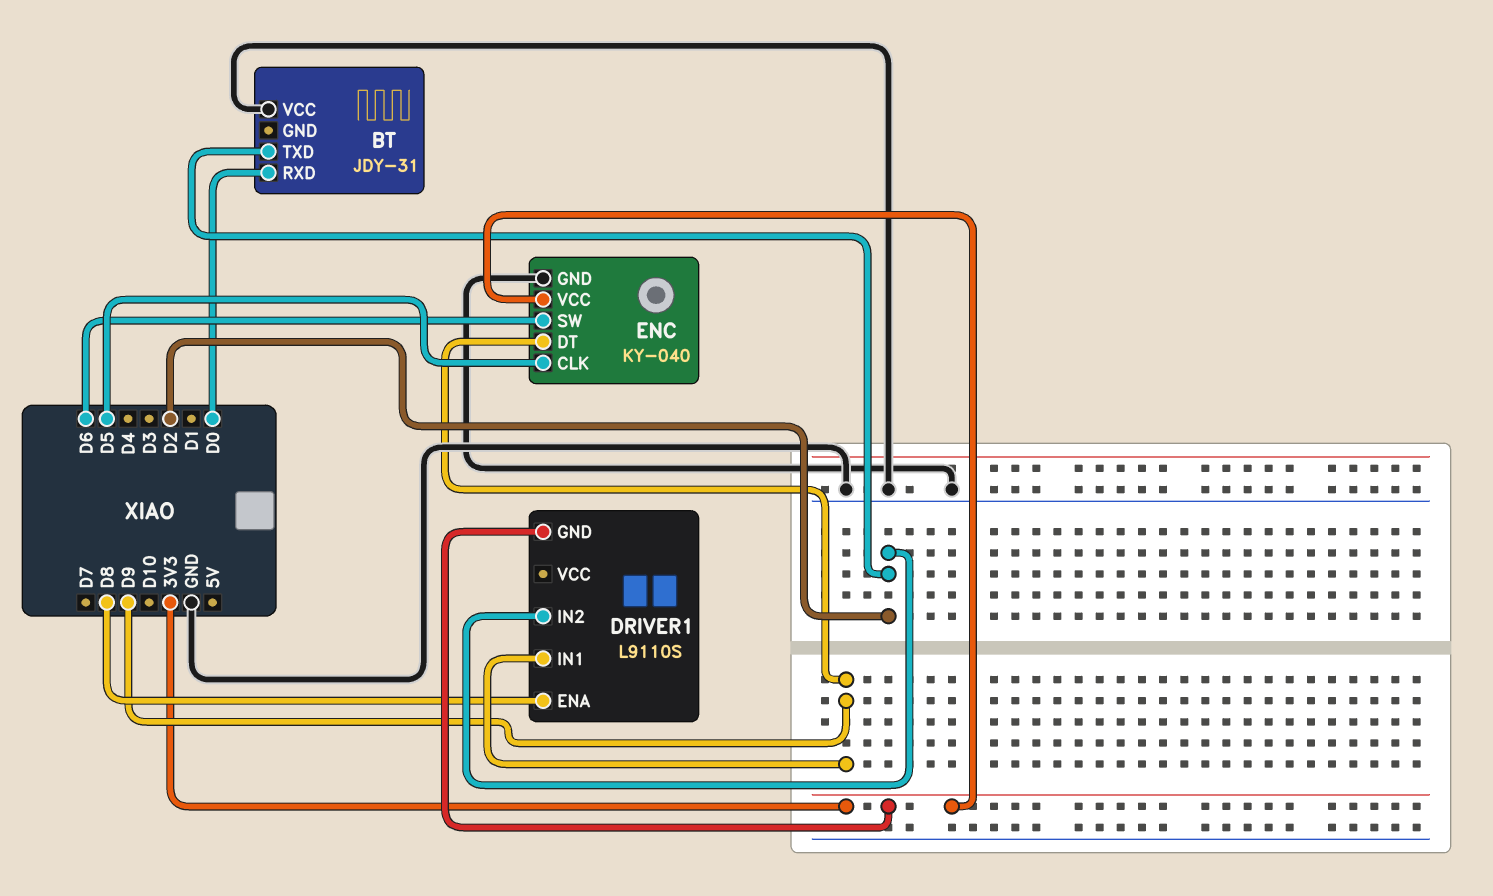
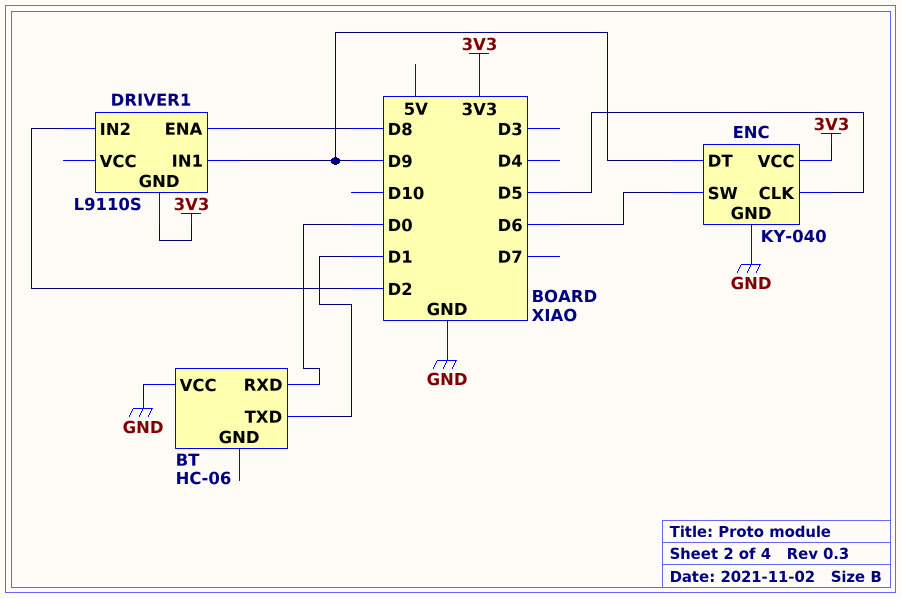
BT: JDY-31 -> HC-06
BT pin TXD: D2 -> D1

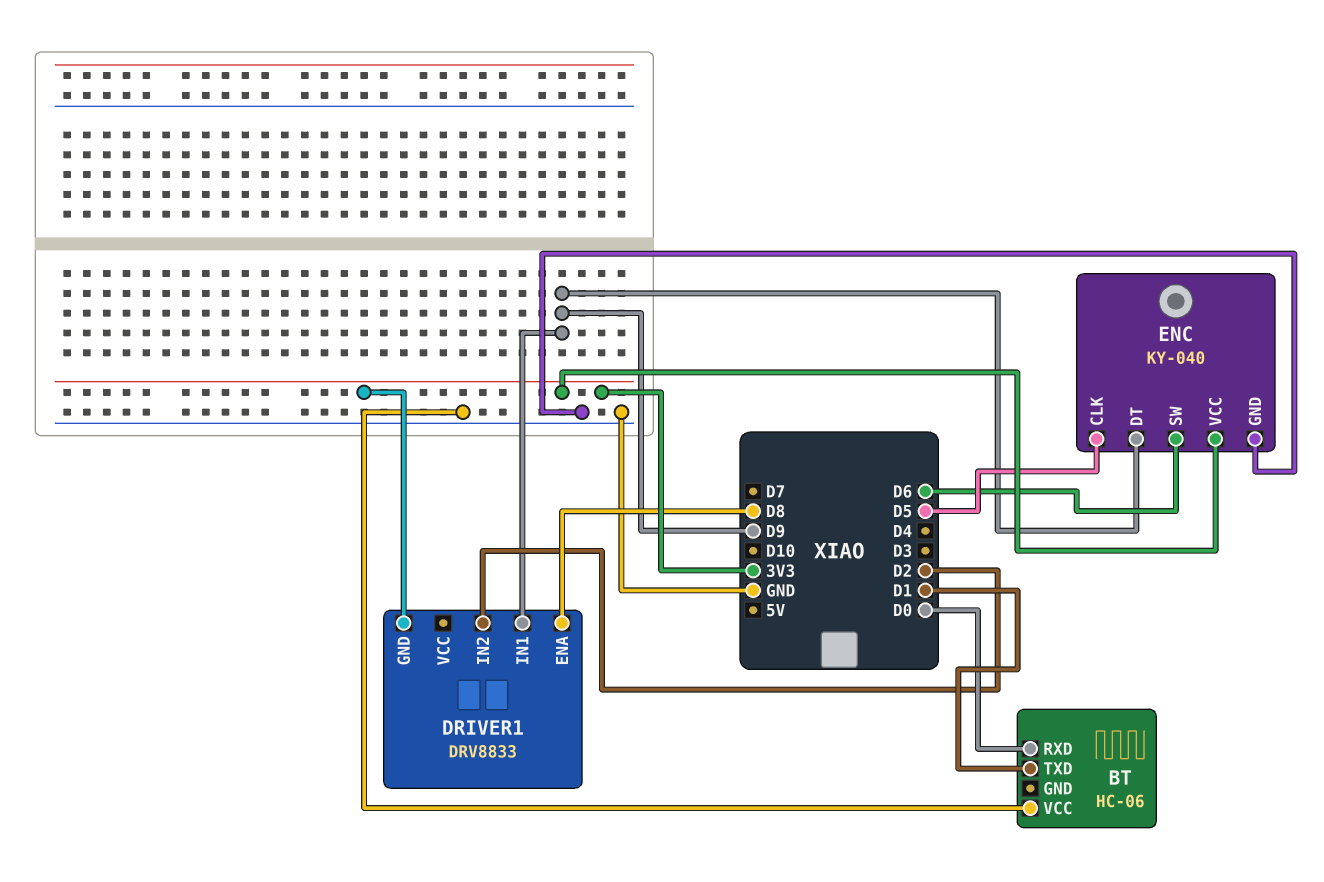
DRIVER1: L9110S -> DRV8833

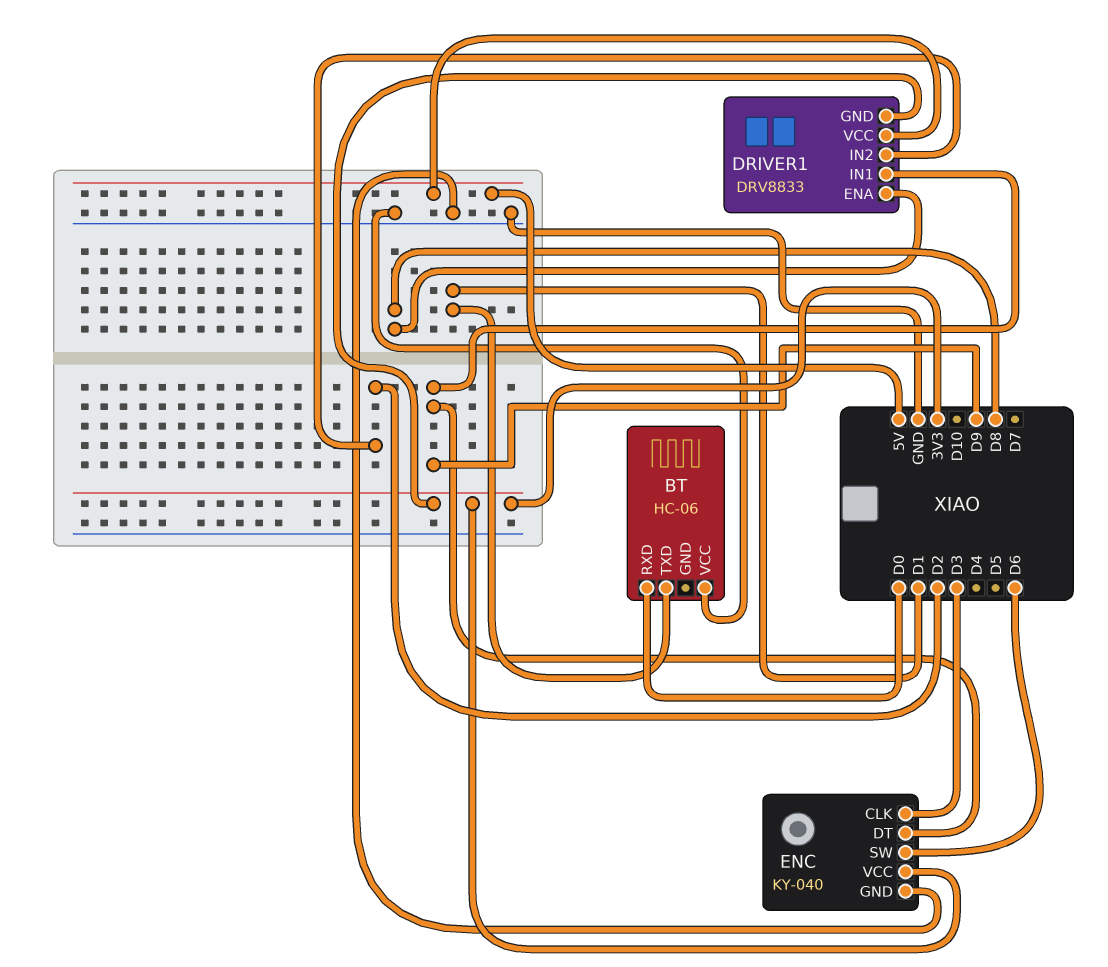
DRIVER1 pin VCC: none -> 5V
ENC pin CLK: D5 -> D3

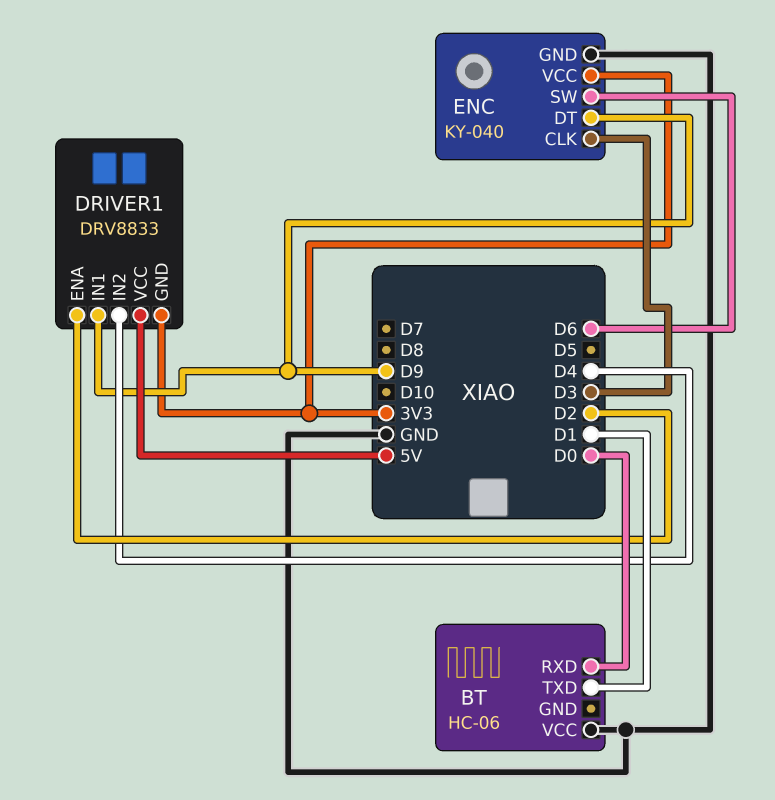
DRIVER1 pin ENA: D8 -> D2
DRIVER1 pin IN2: D2 -> D4

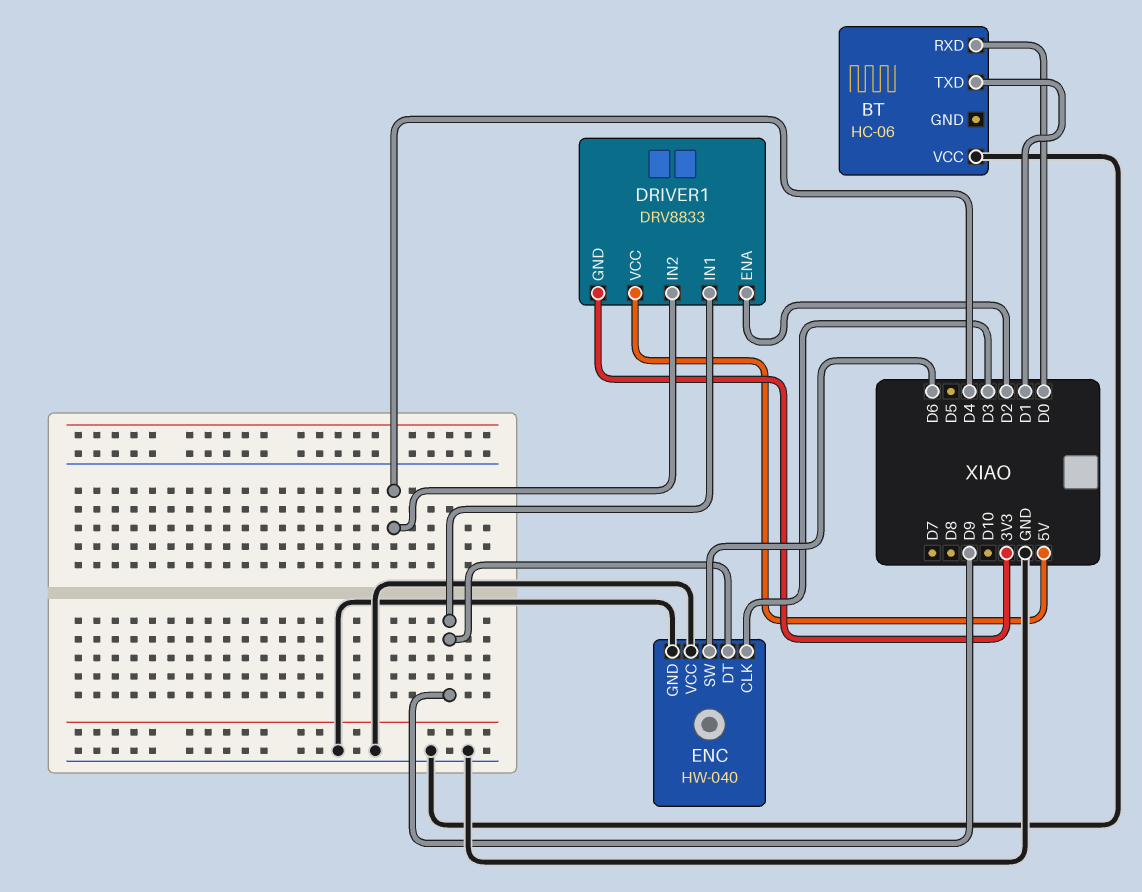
ENC: KY-040 -> HW-040
ENC pin VCC: 3V3 -> GND

